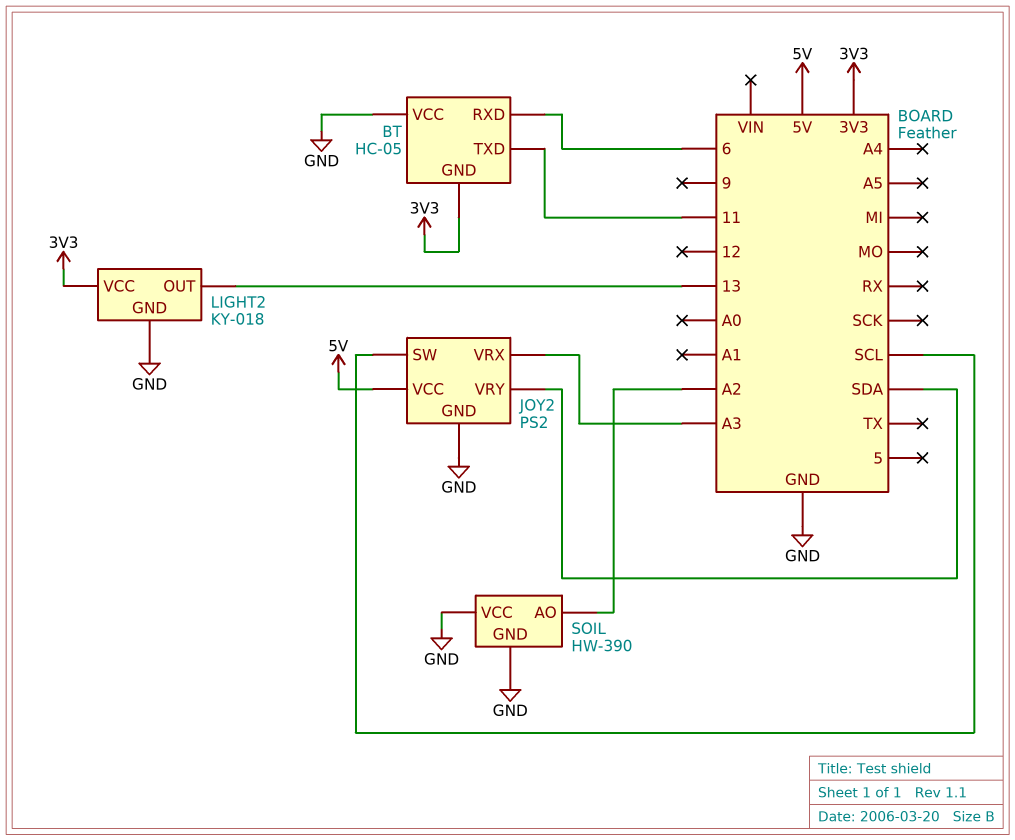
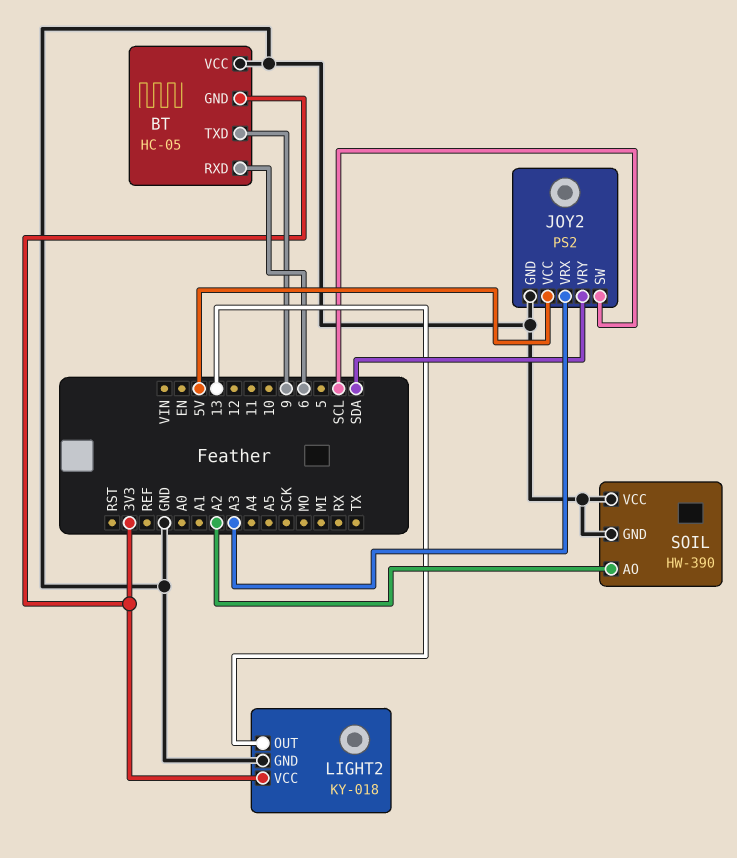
BT pin TXD: 11 -> 9

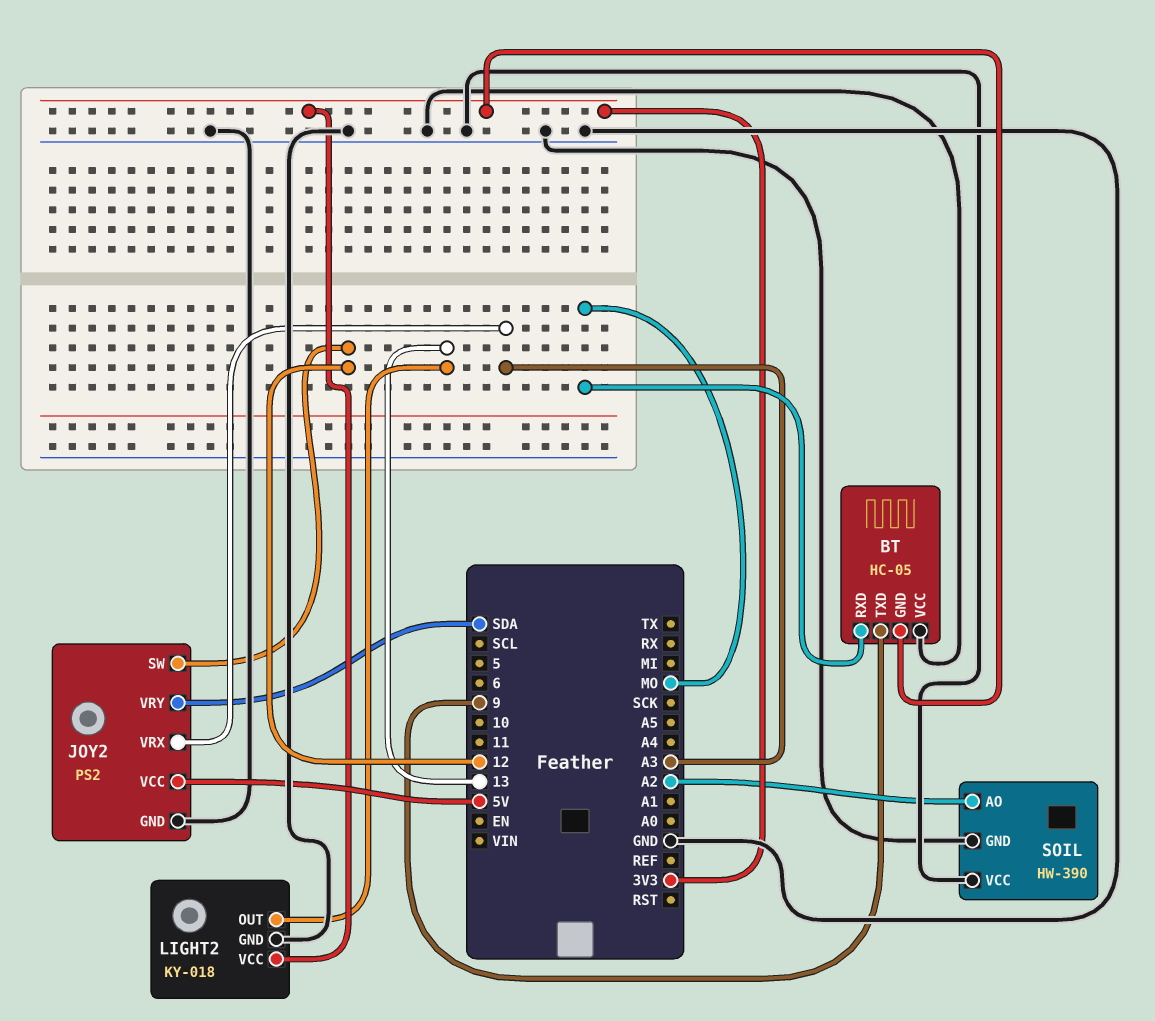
BT pin RXD: 6 -> MO
JOY2 pin SW: SCL -> 12

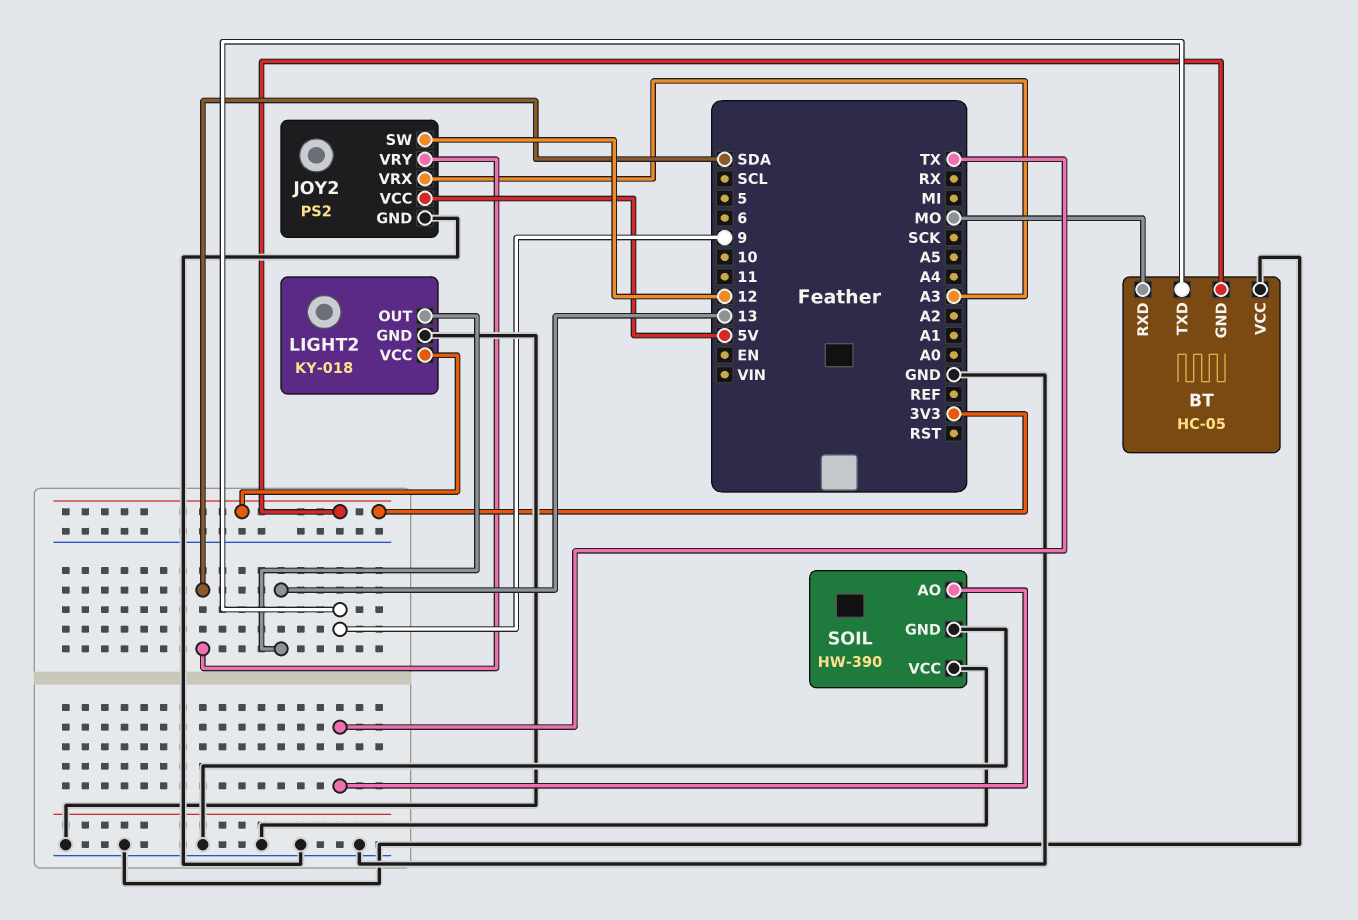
SOIL pin AO: A2 -> TX

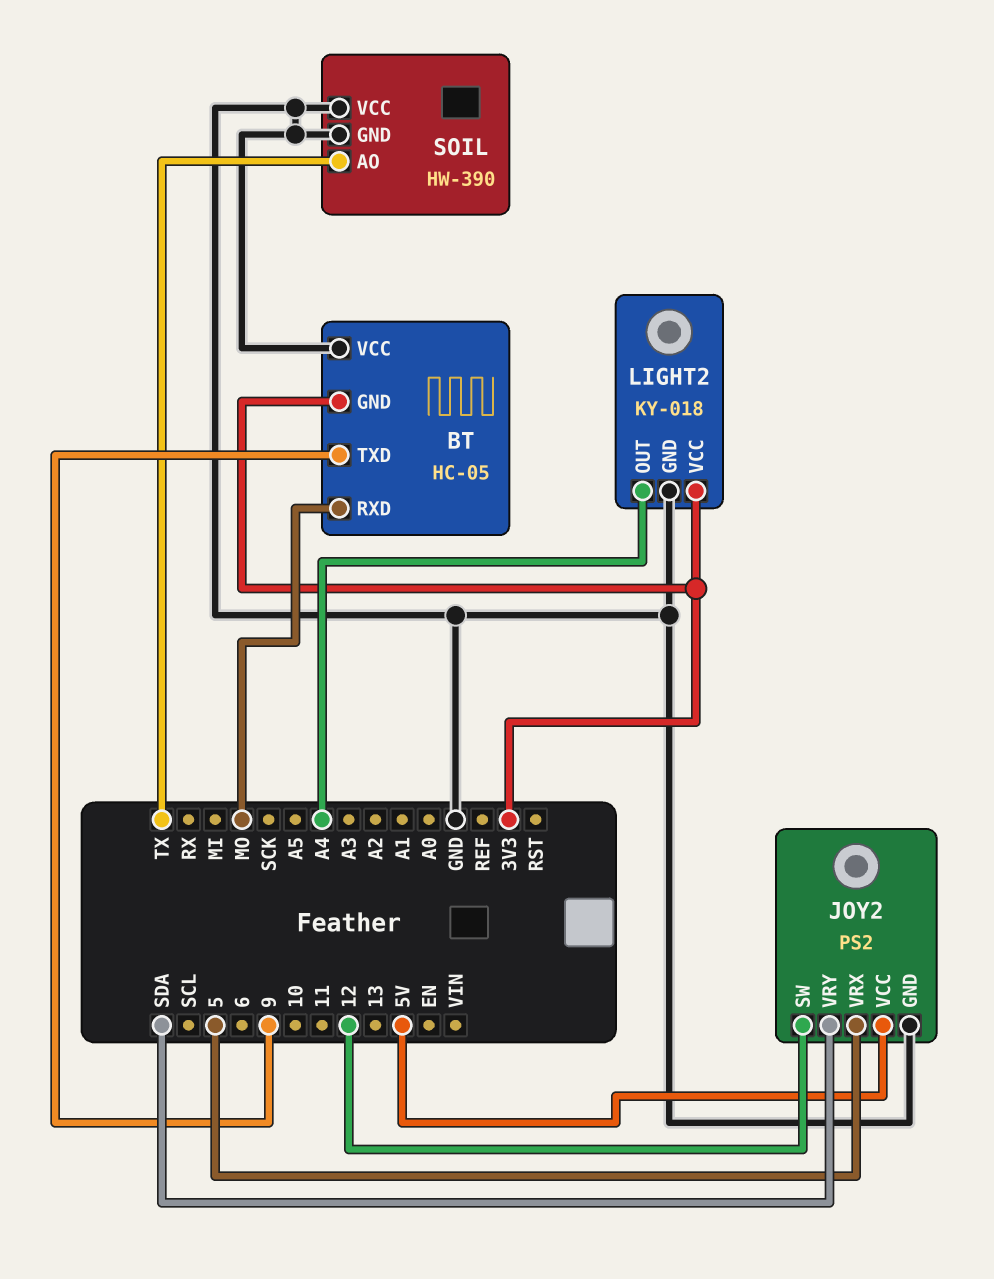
JOY2 pin VRX: A3 -> 5
LIGHT2 pin OUT: 13 -> A4

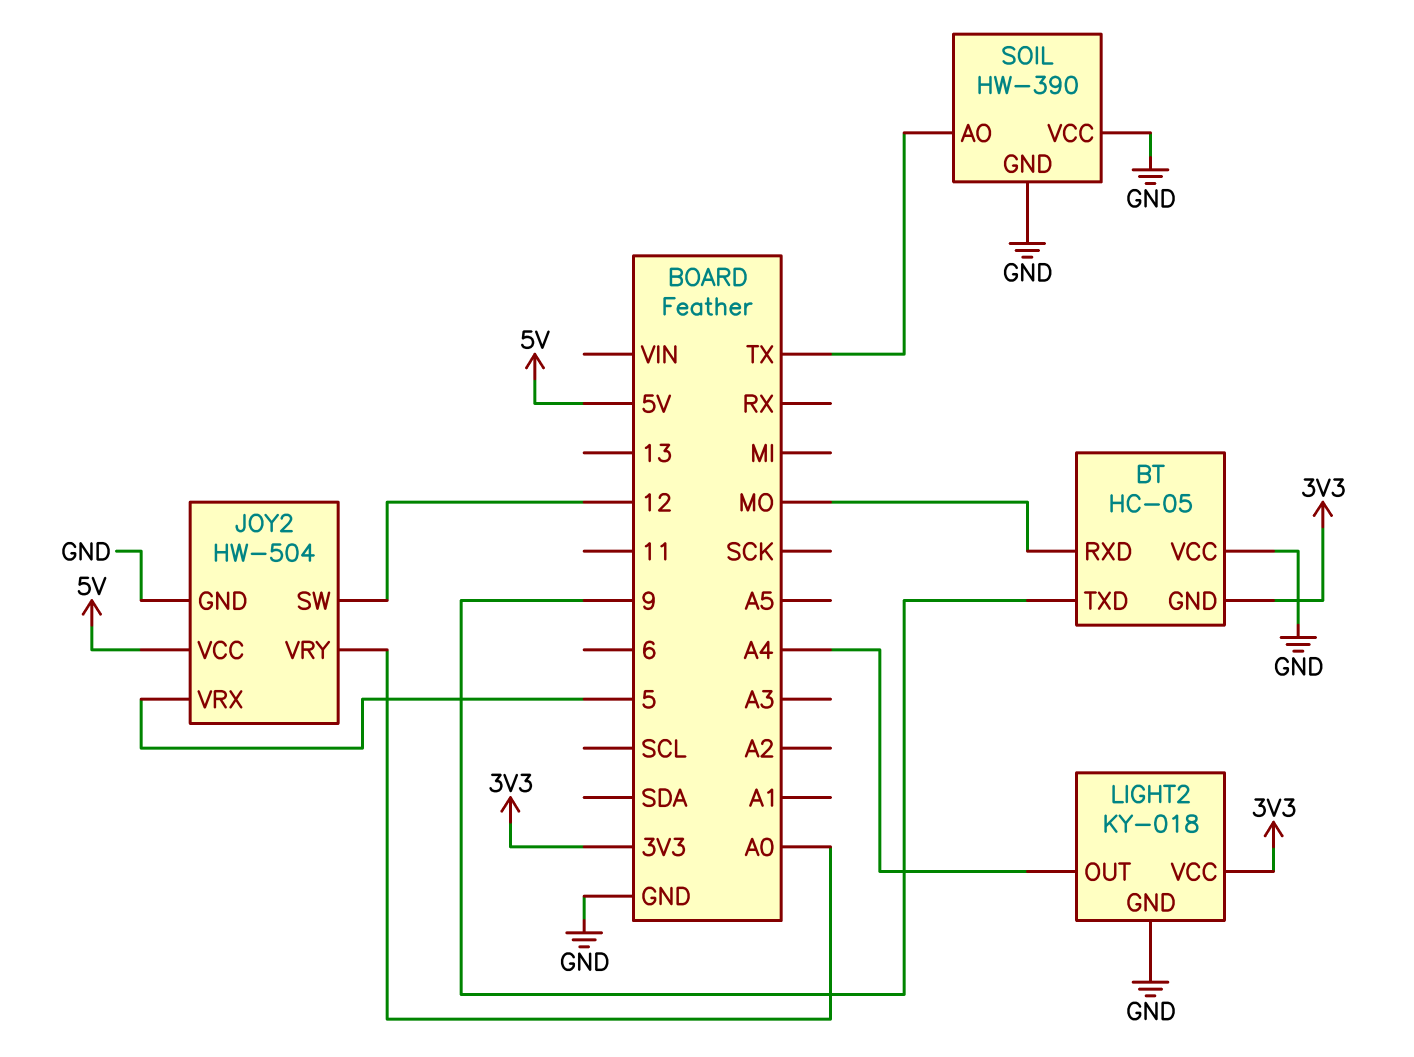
JOY2: PS2 -> HW-504
JOY2 pin VRY: SDA -> A0

